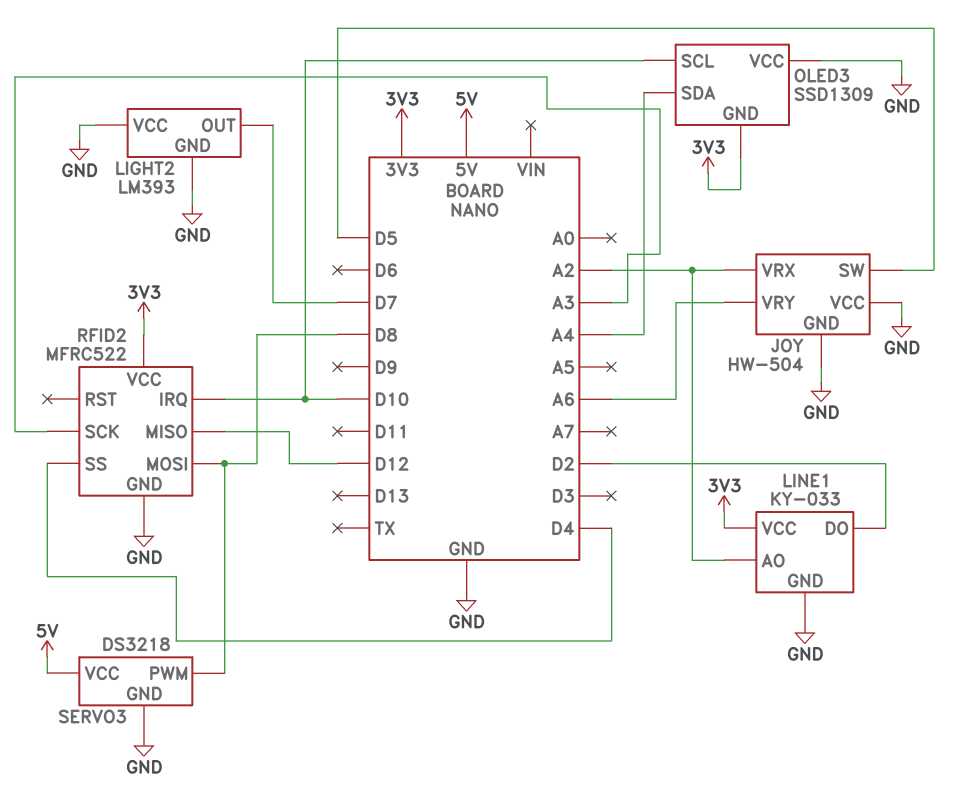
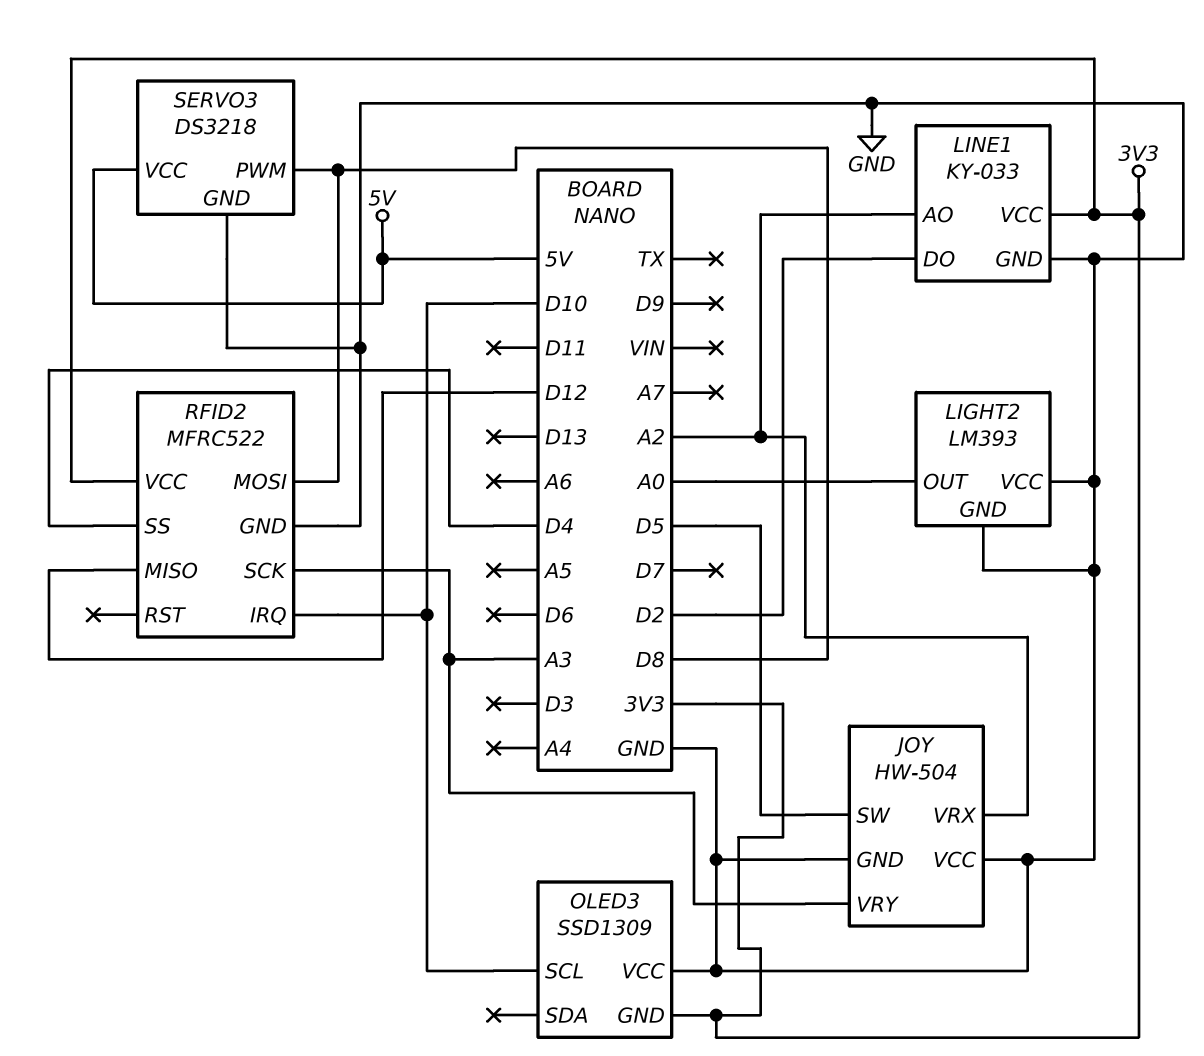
JOY pin VRY: A6 -> A3
LIGHT2 pin OUT: D7 -> A0
OLED3 pin SDA: A4 -> none

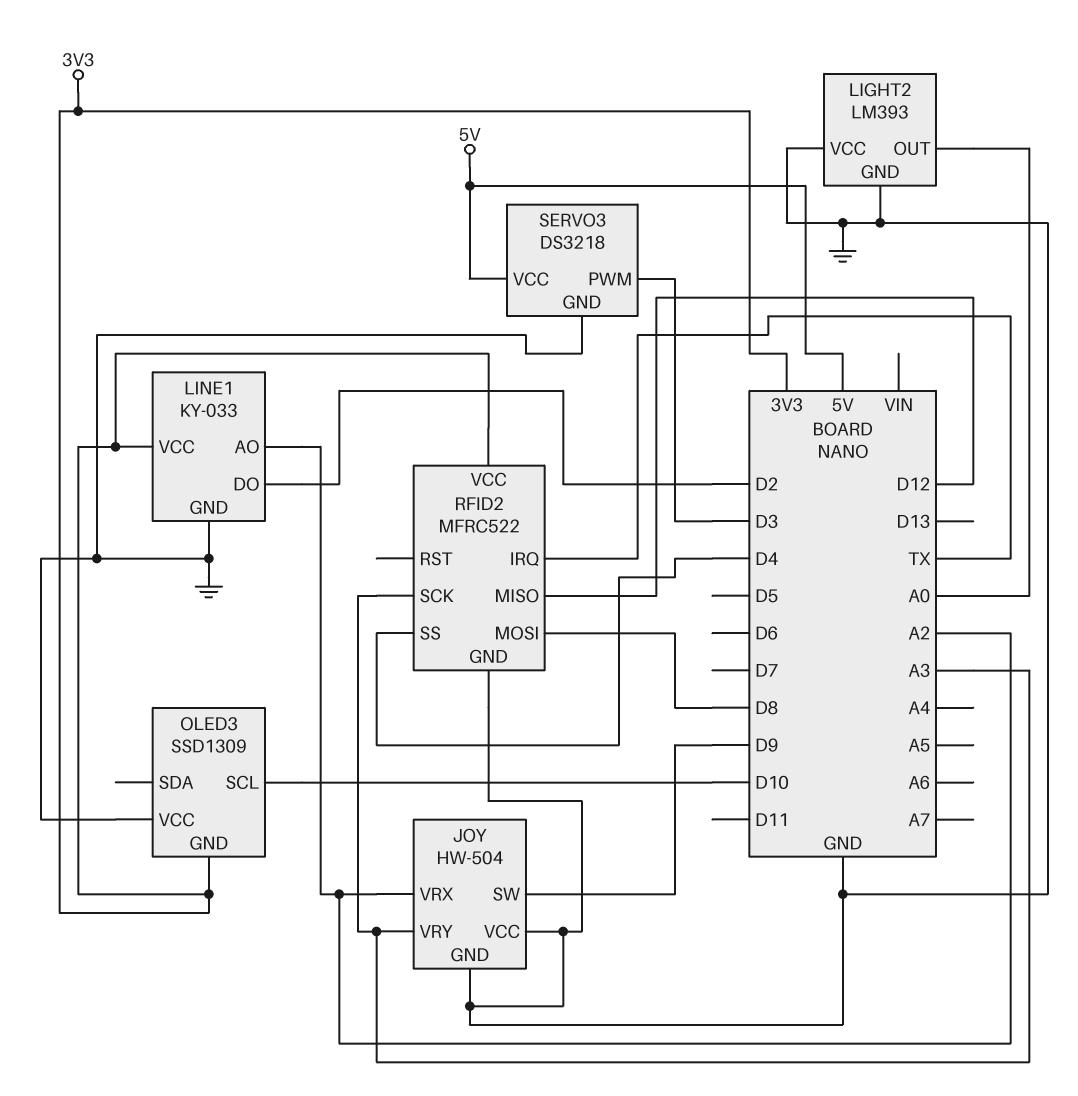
JOY pin SW: D5 -> D9
RFID2 pin IRQ: D10 -> TX
SERVO3 pin PWM: D8 -> D3

